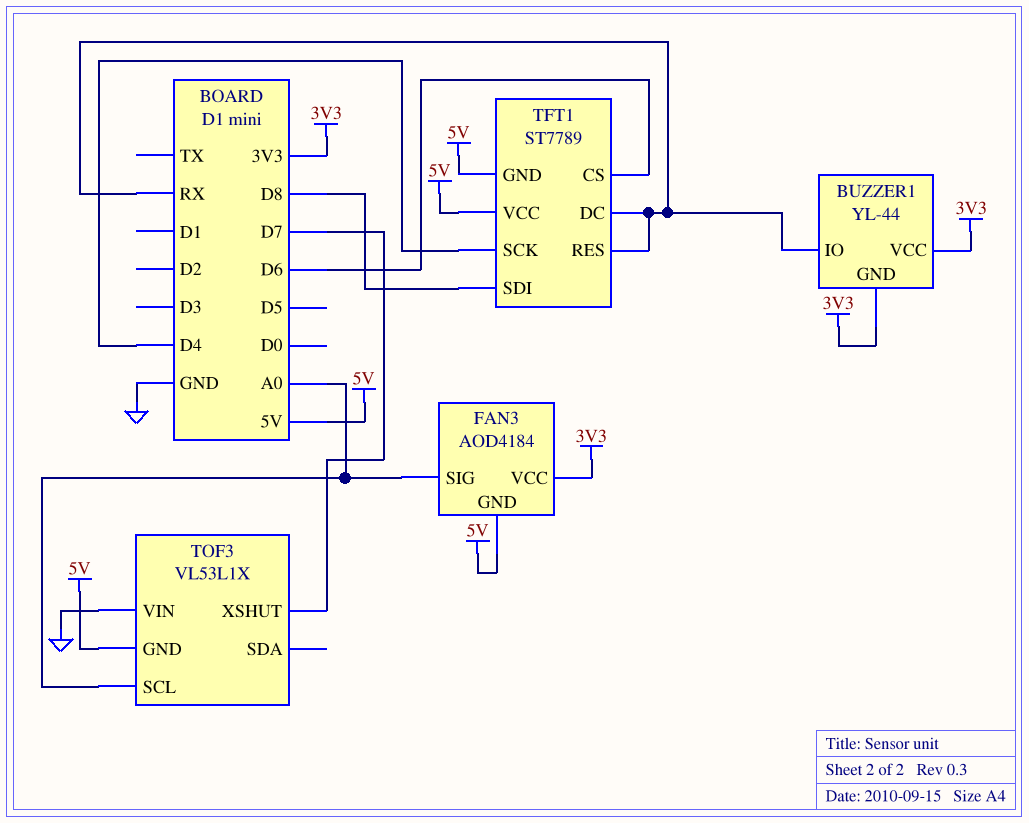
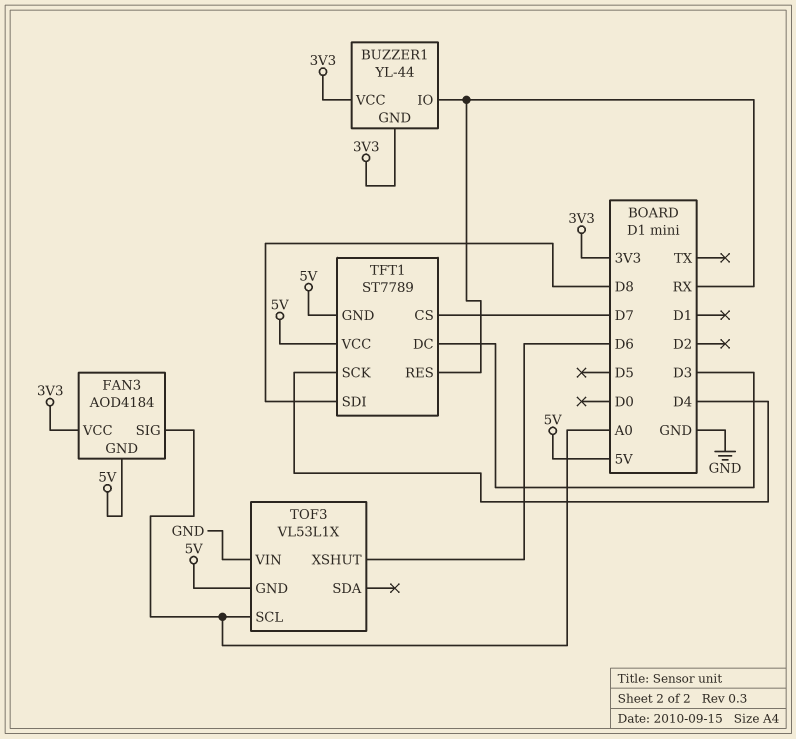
TFT1 pin CS: D6 -> D7
TFT1 pin DC: RX -> D3
TOF3 pin XSHUT: D7 -> D6

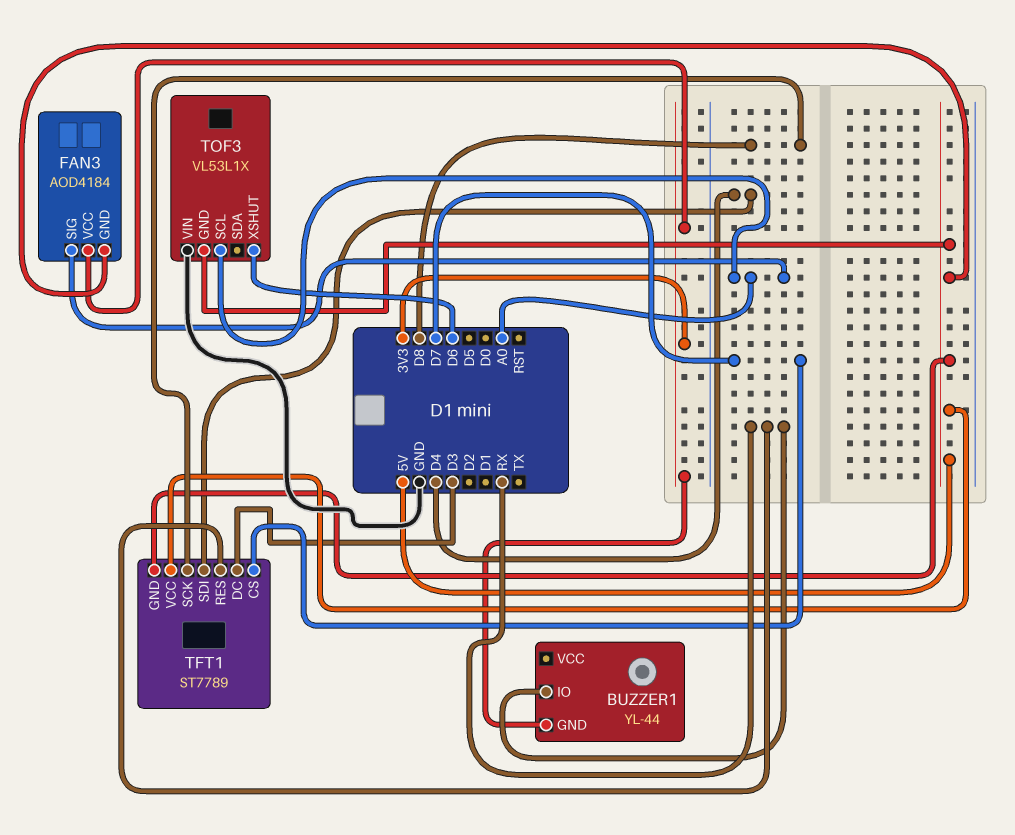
BUZZER1 pin VCC: 3V3 -> none
TFT1 pin SCK: D4 -> D8
TFT1 pin SDI: D8 -> D4

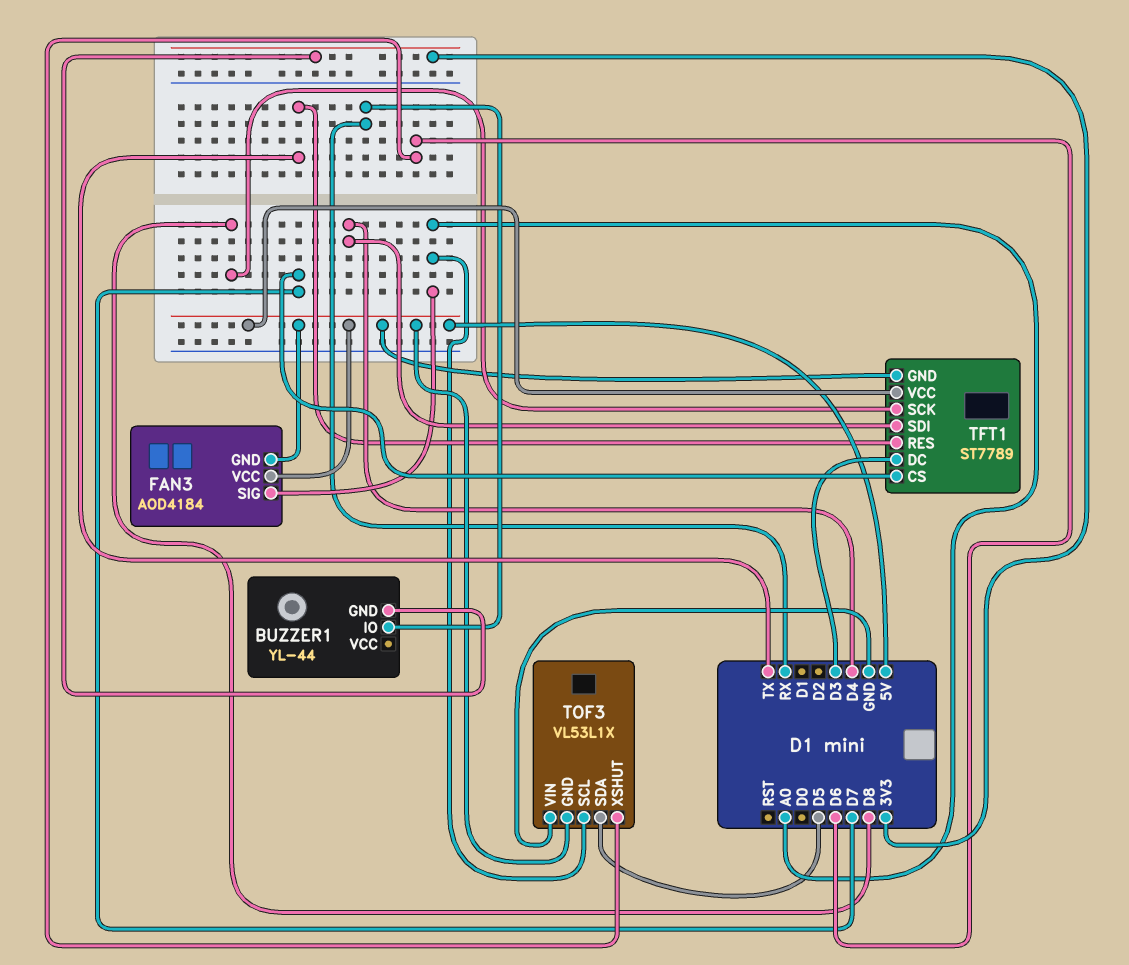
FAN3 pin VCC: 3V3 -> 5V
TFT1 pin RES: RX -> TX
TOF3 pin SDA: none -> D5

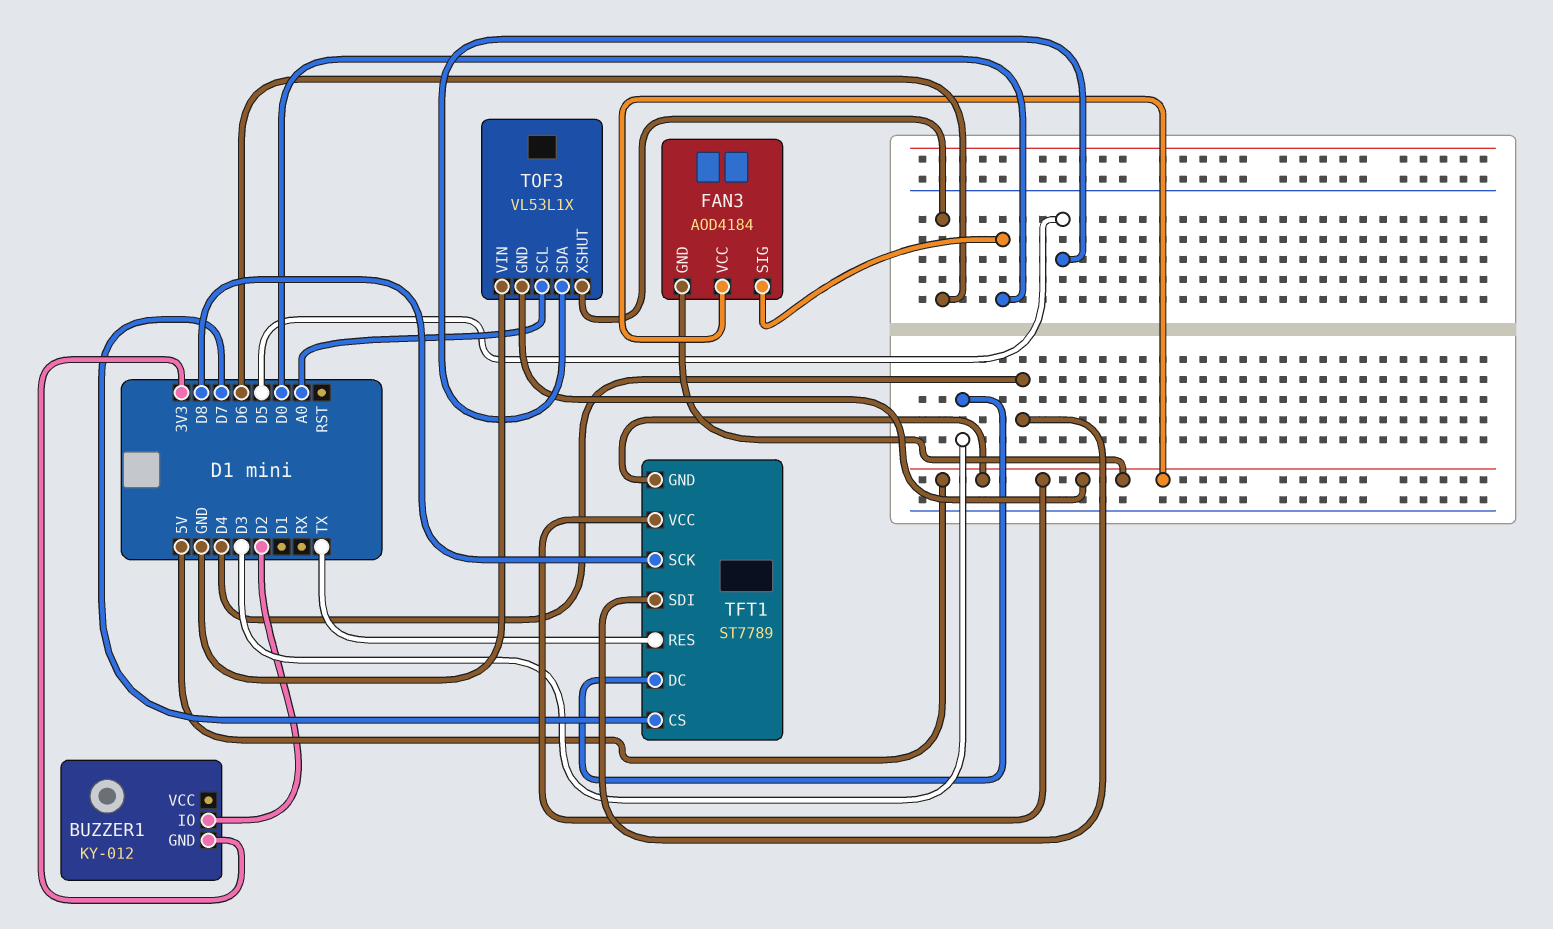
BUZZER1: YL-44 -> KY-012
BUZZER1 pin IO: RX -> D2
FAN3 pin SIG: A0 -> D0

